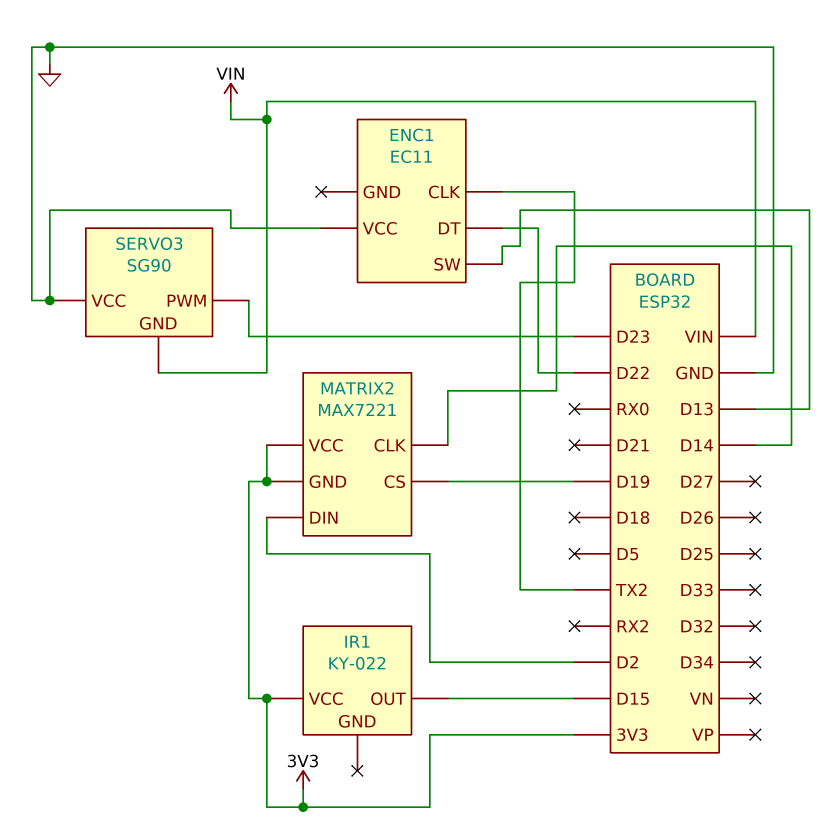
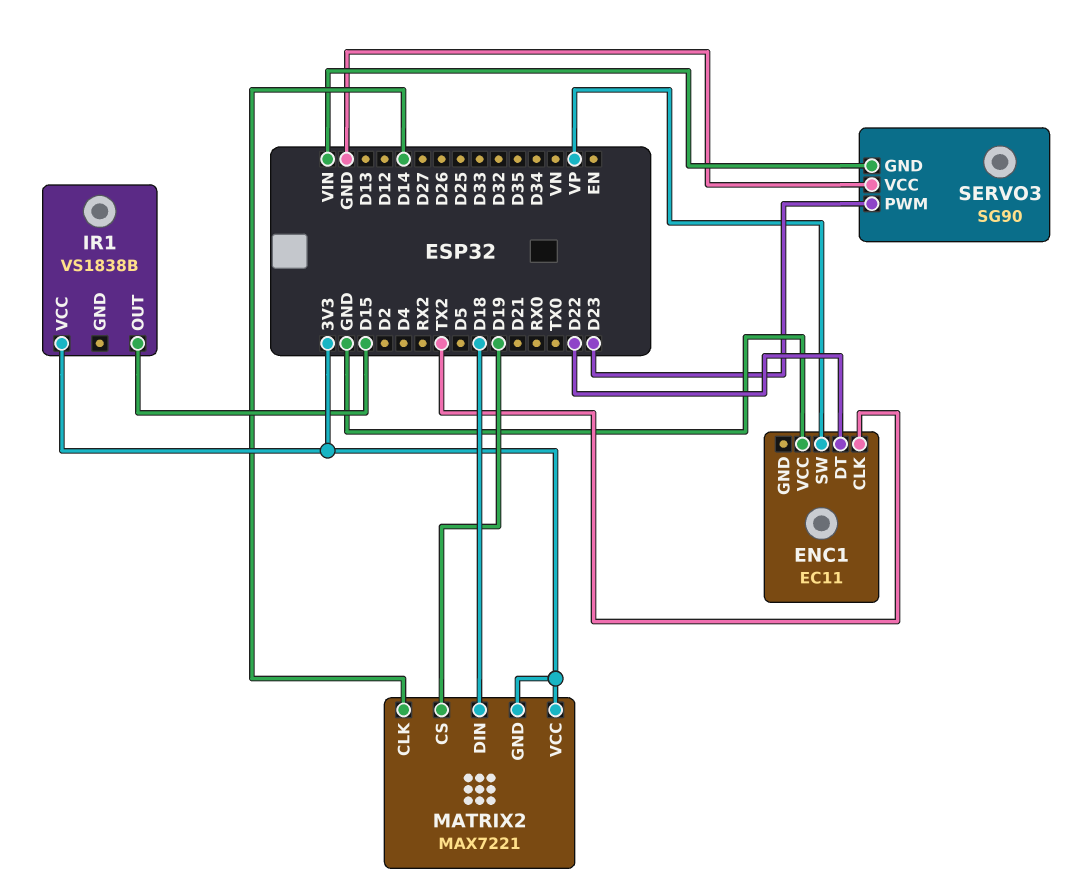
ENC1 pin SW: D13 -> VP
IR1: KY-022 -> VS1838B
MATRIX2 pin DIN: D2 -> D18

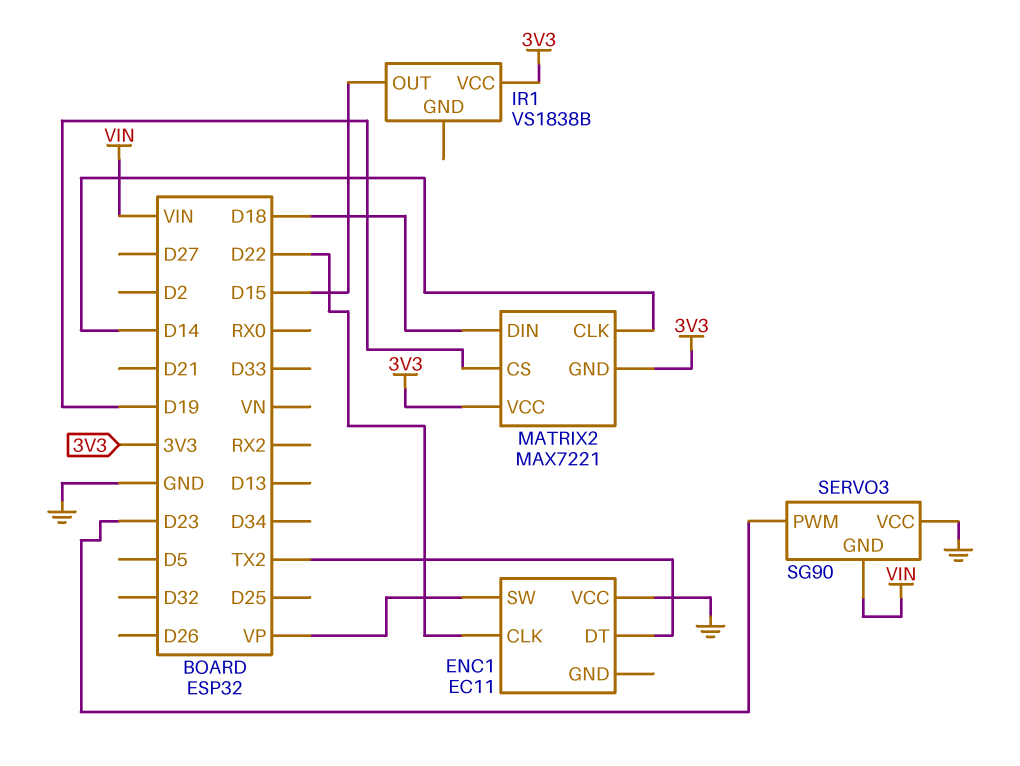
ENC1 pin CLK: TX2 -> D22
ENC1 pin DT: D22 -> TX2

